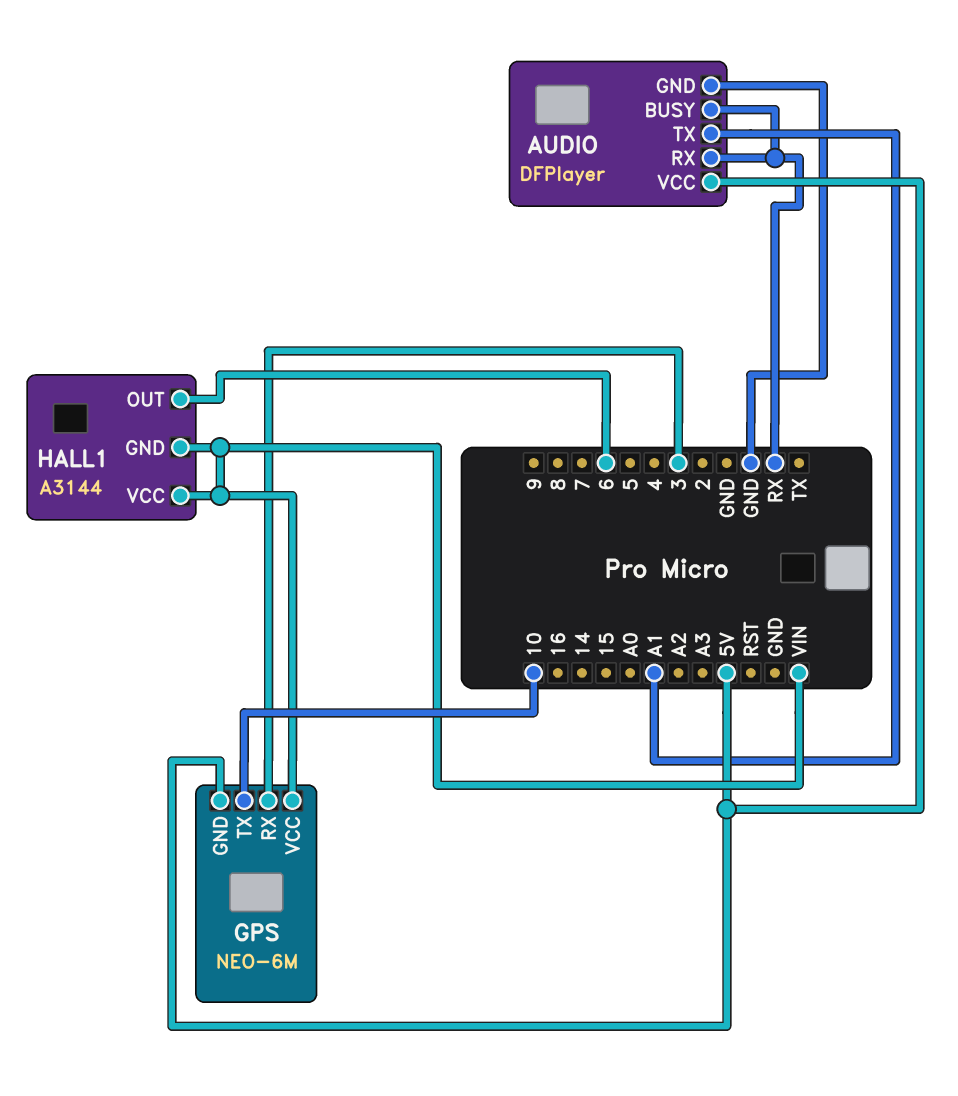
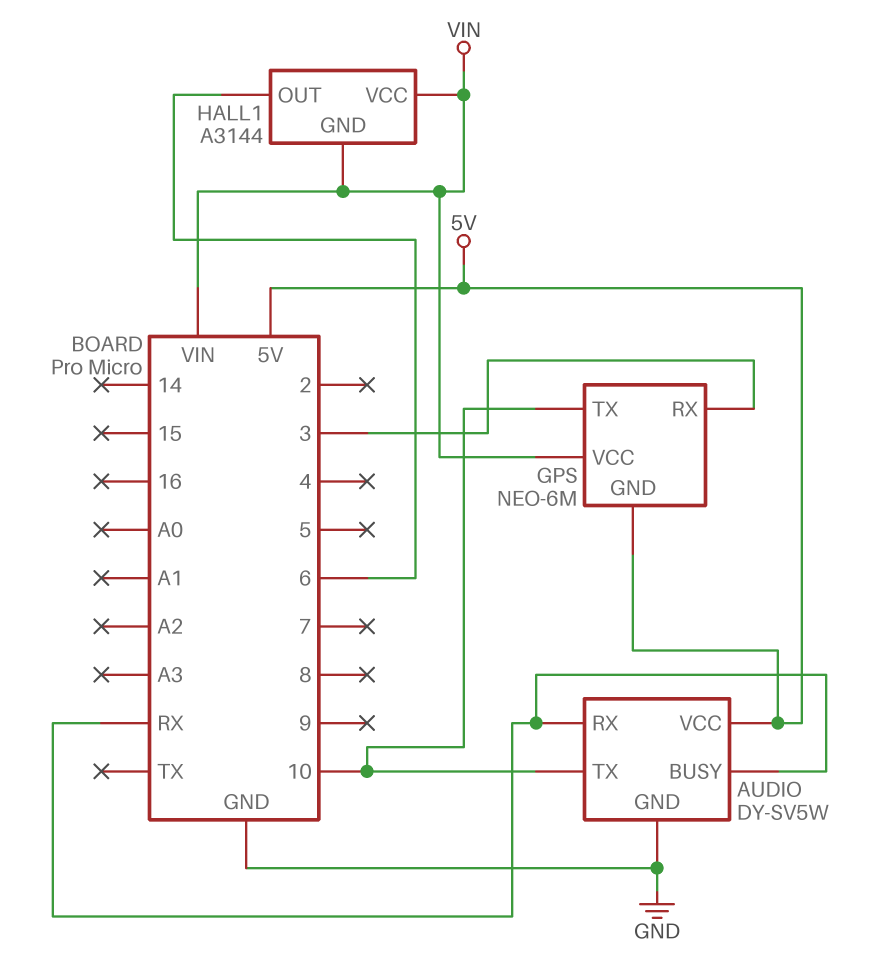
AUDIO: DFPlayer -> DY-SV5W
AUDIO pin TX: A1 -> 10

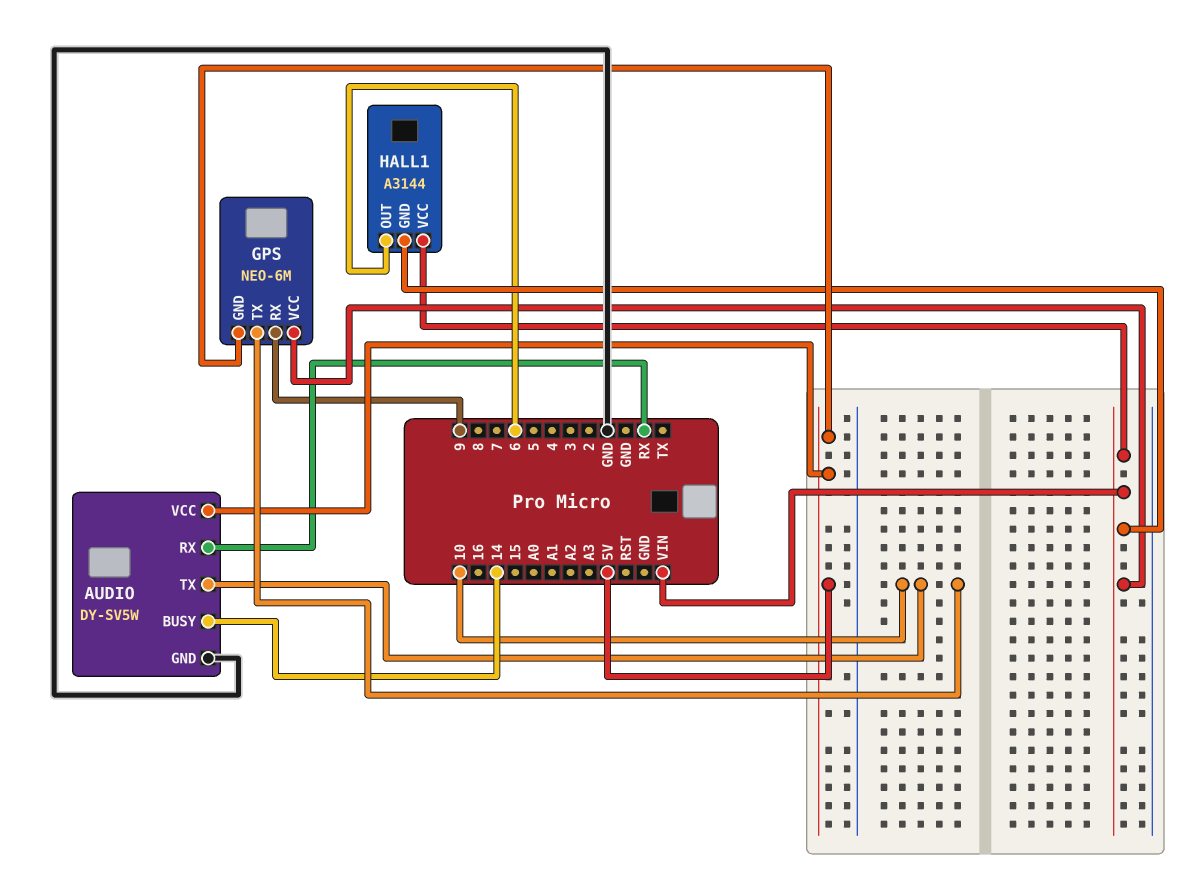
AUDIO pin BUSY: RX -> 14
GPS pin RX: 3 -> 9

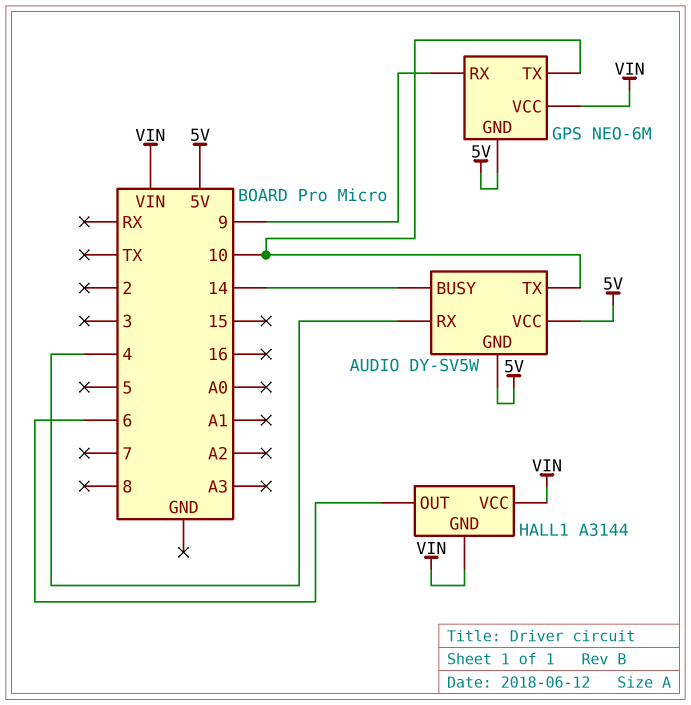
AUDIO pin GND: GND -> 5V
AUDIO pin RX: RX -> 4

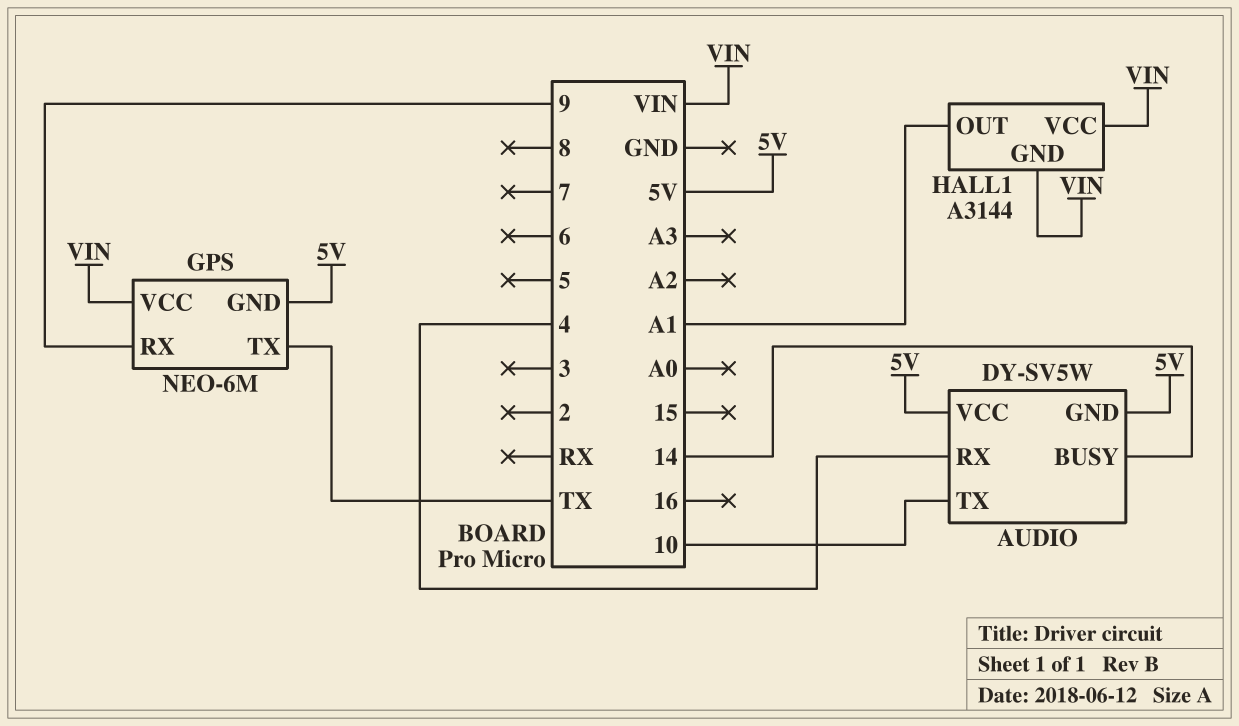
GPS pin TX: 10 -> TX
HALL1 pin OUT: 6 -> A1

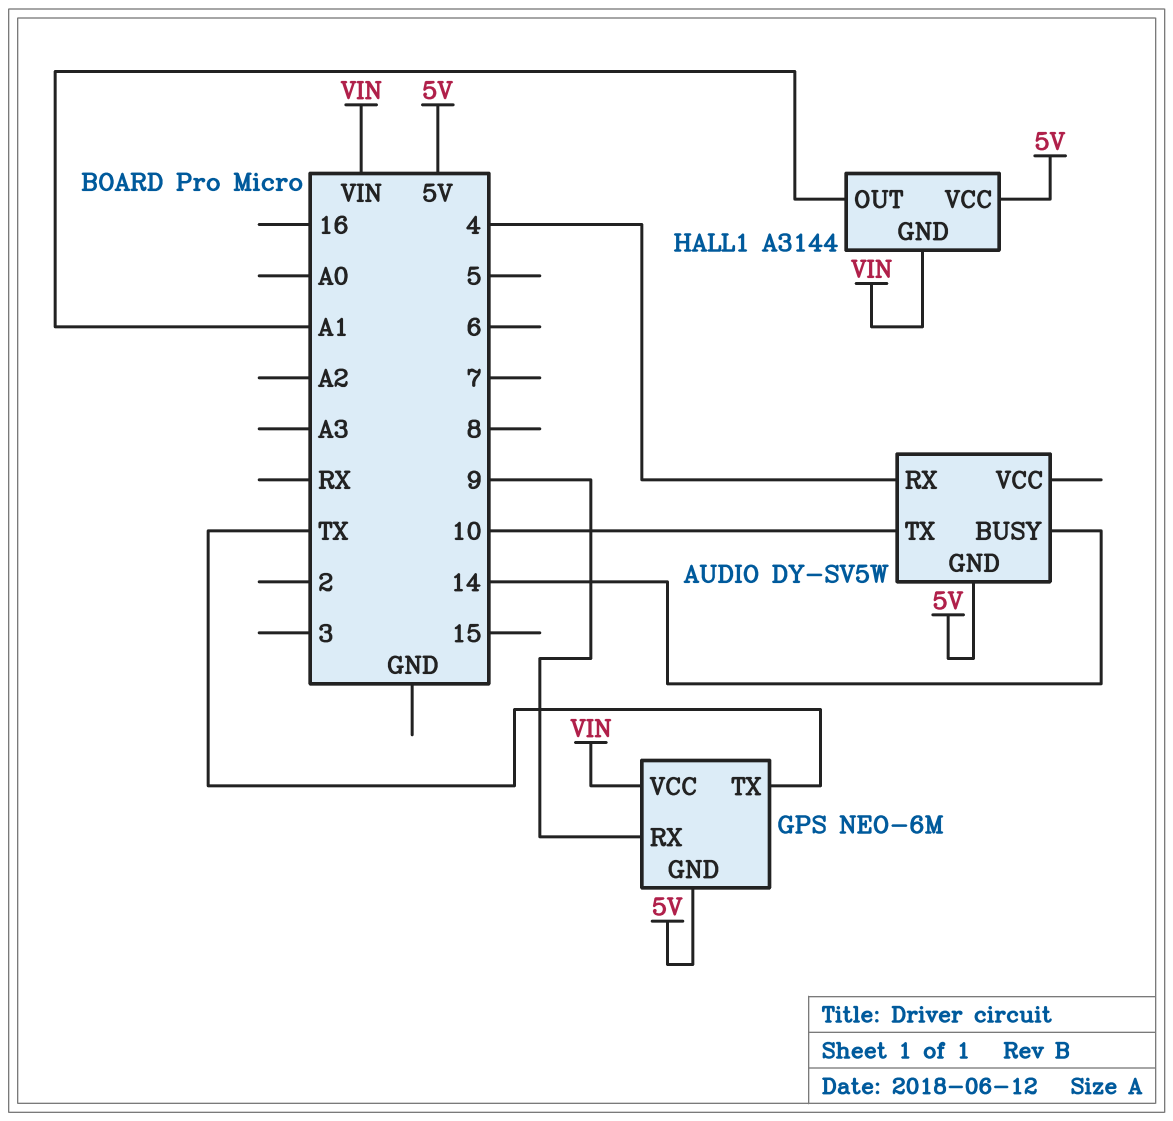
AUDIO pin VCC: 5V -> none
HALL1 pin VCC: VIN -> 5V

